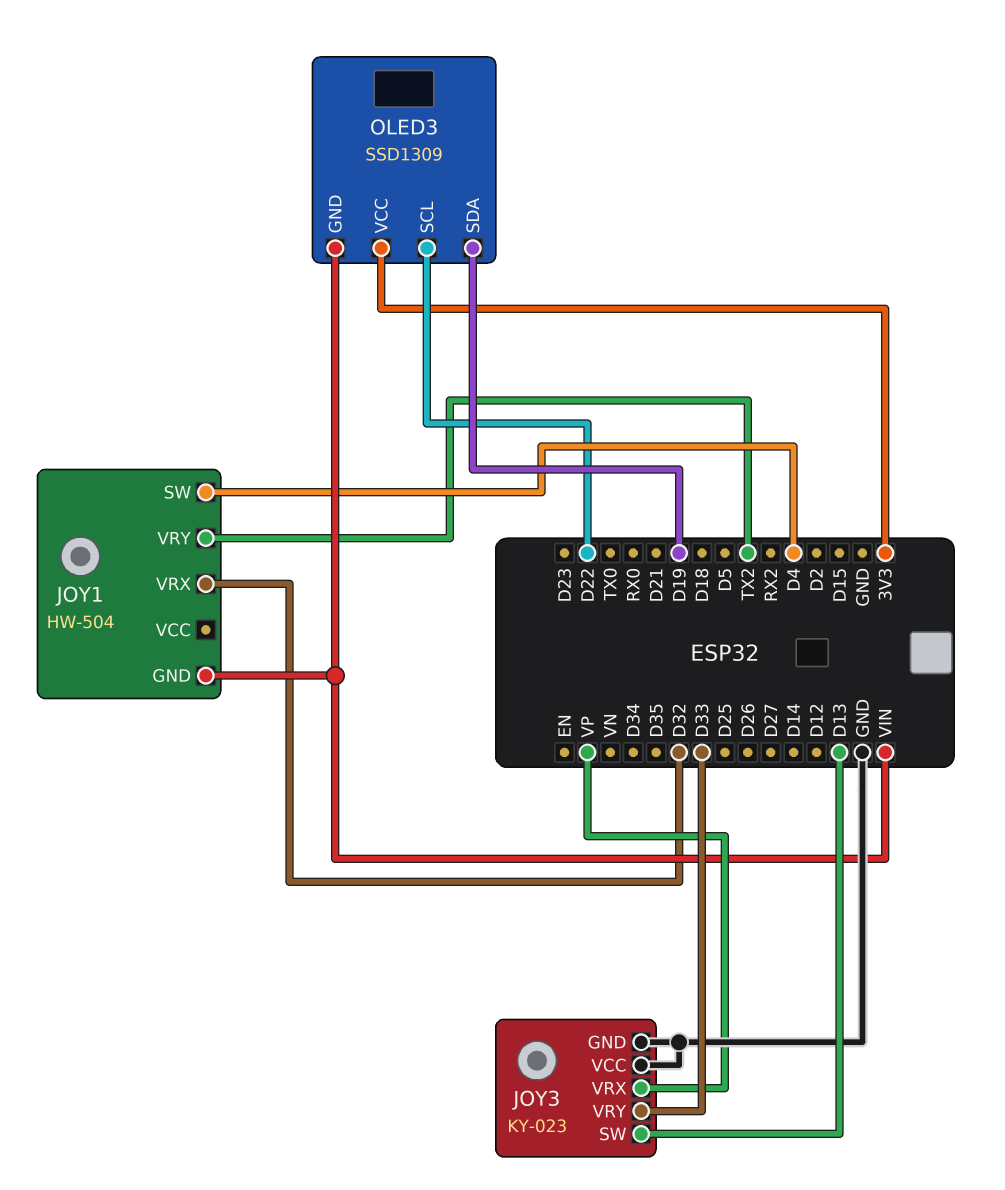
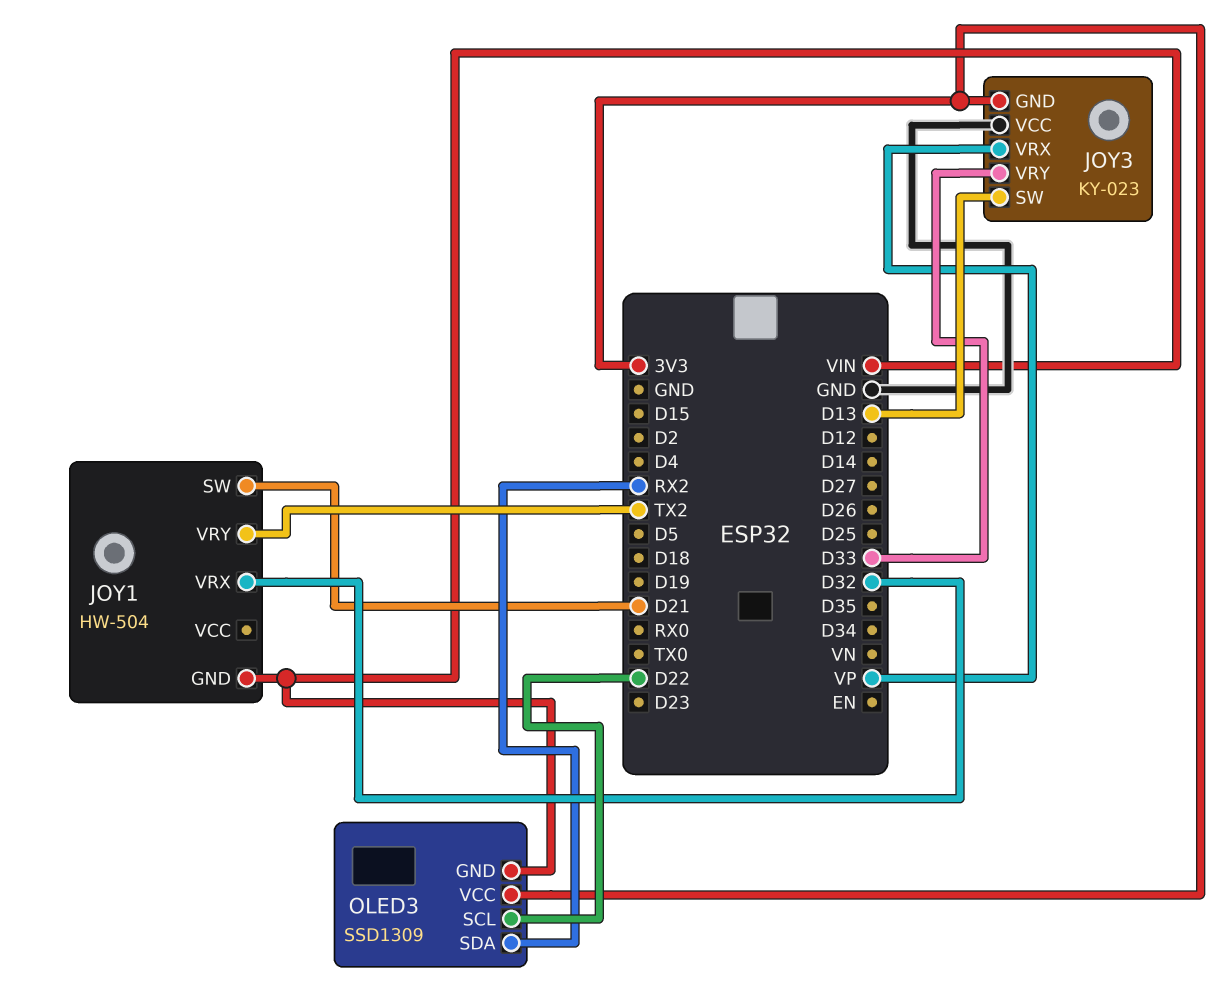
JOY1 pin SW: D4 -> D21
JOY3 pin GND: GND -> 3V3
OLED3 pin SDA: D19 -> RX2

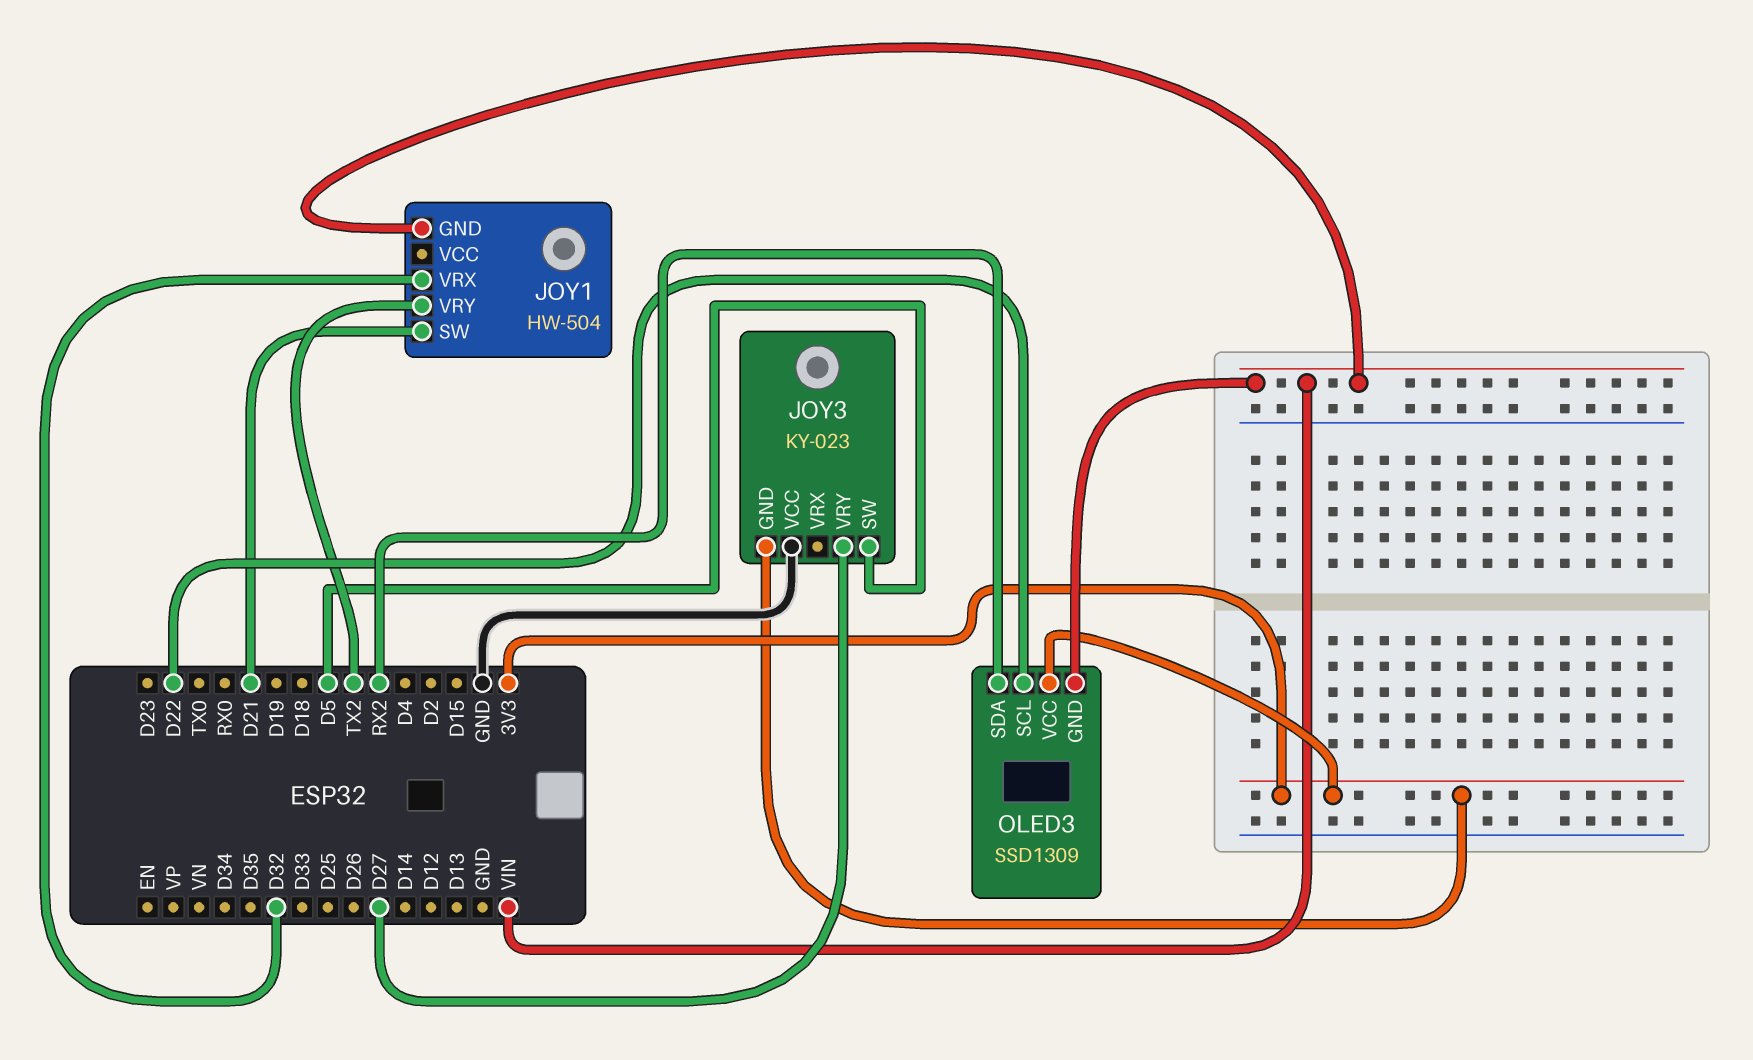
JOY3 pin SW: D13 -> D5
JOY3 pin VRX: VP -> none
JOY3 pin VRY: D33 -> D27

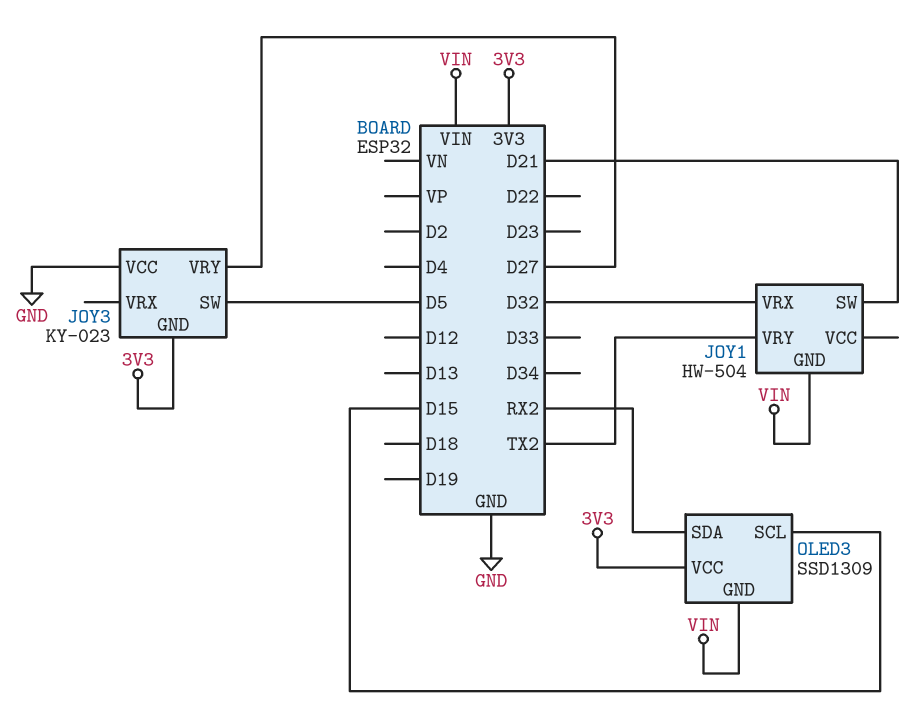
OLED3 pin SCL: D22 -> D15

